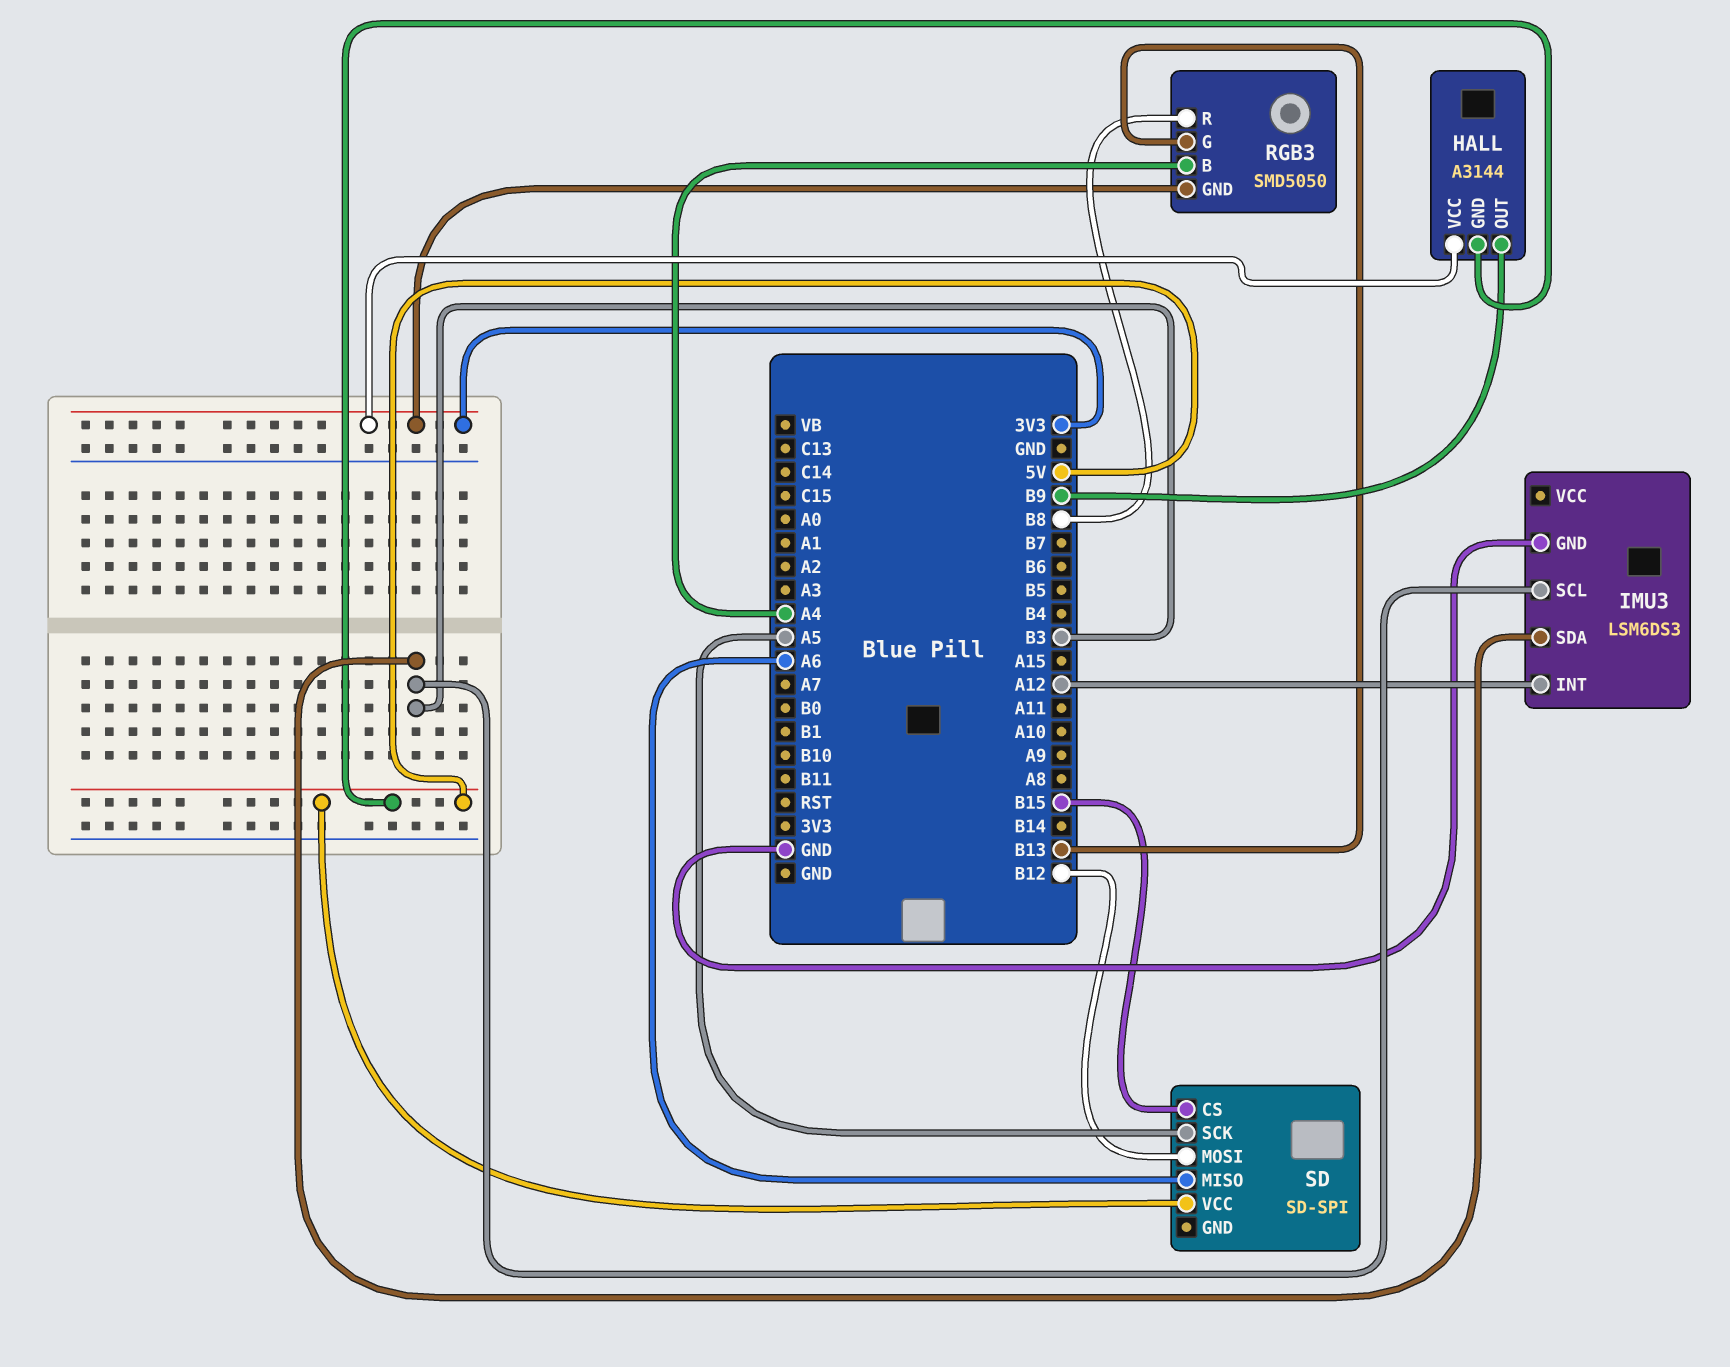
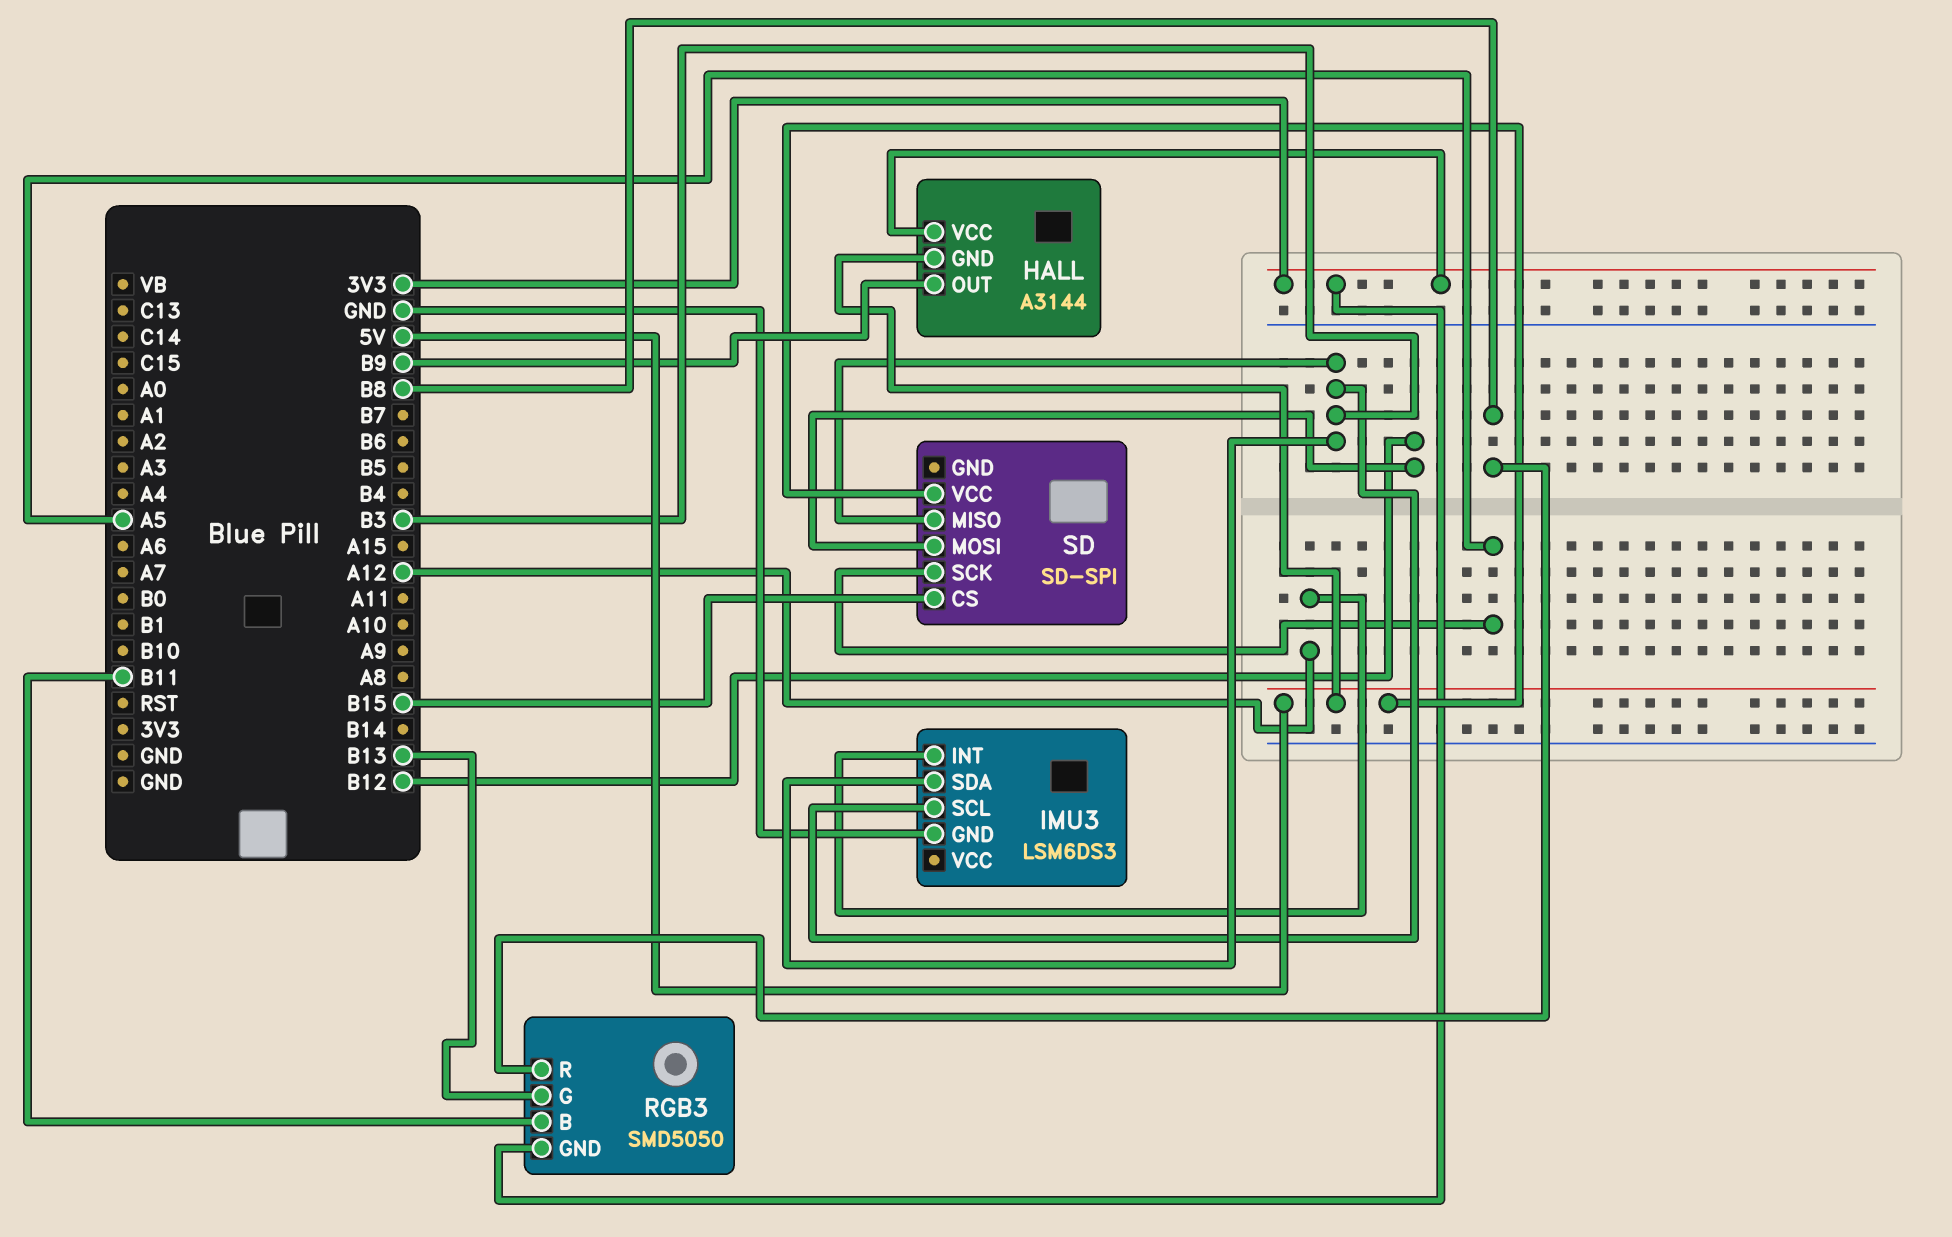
RGB3 pin B: A4 -> B11
SD pin MISO: A6 -> B3

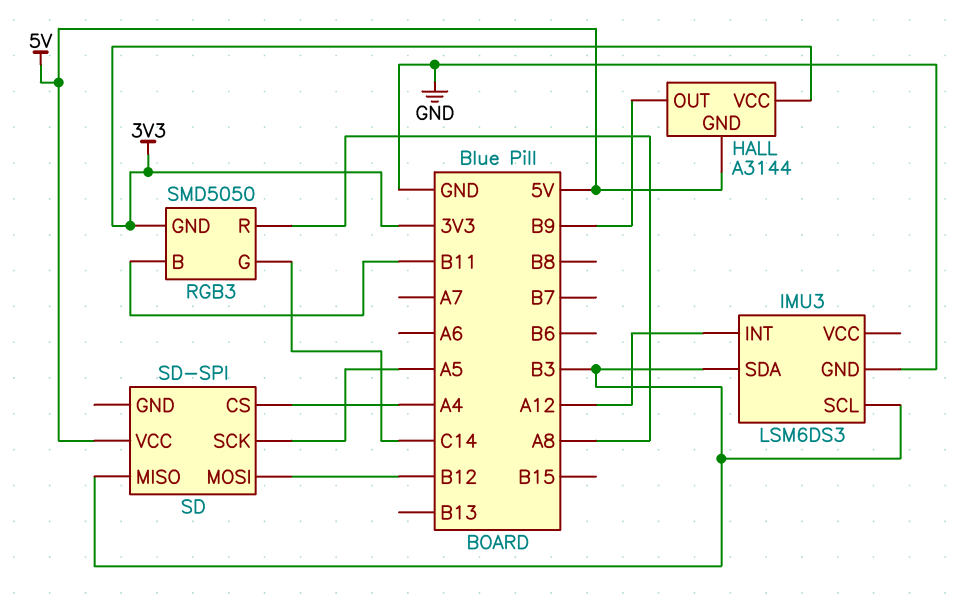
RGB3 pin G: B13 -> C14
RGB3 pin R: B8 -> A8
SD pin CS: B15 -> A4

